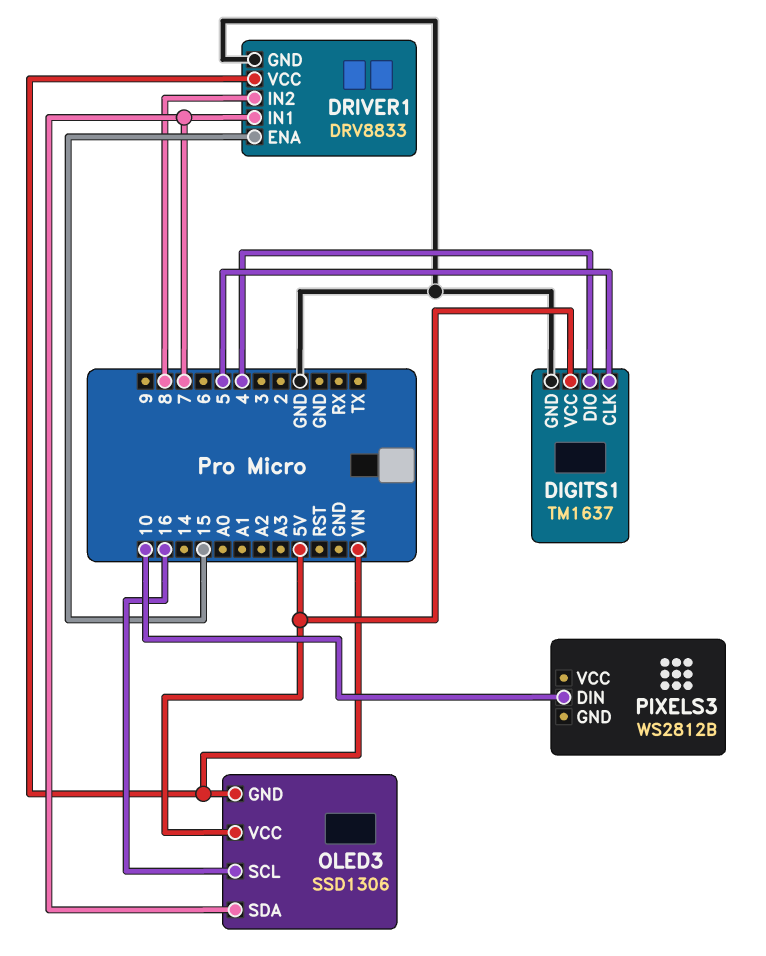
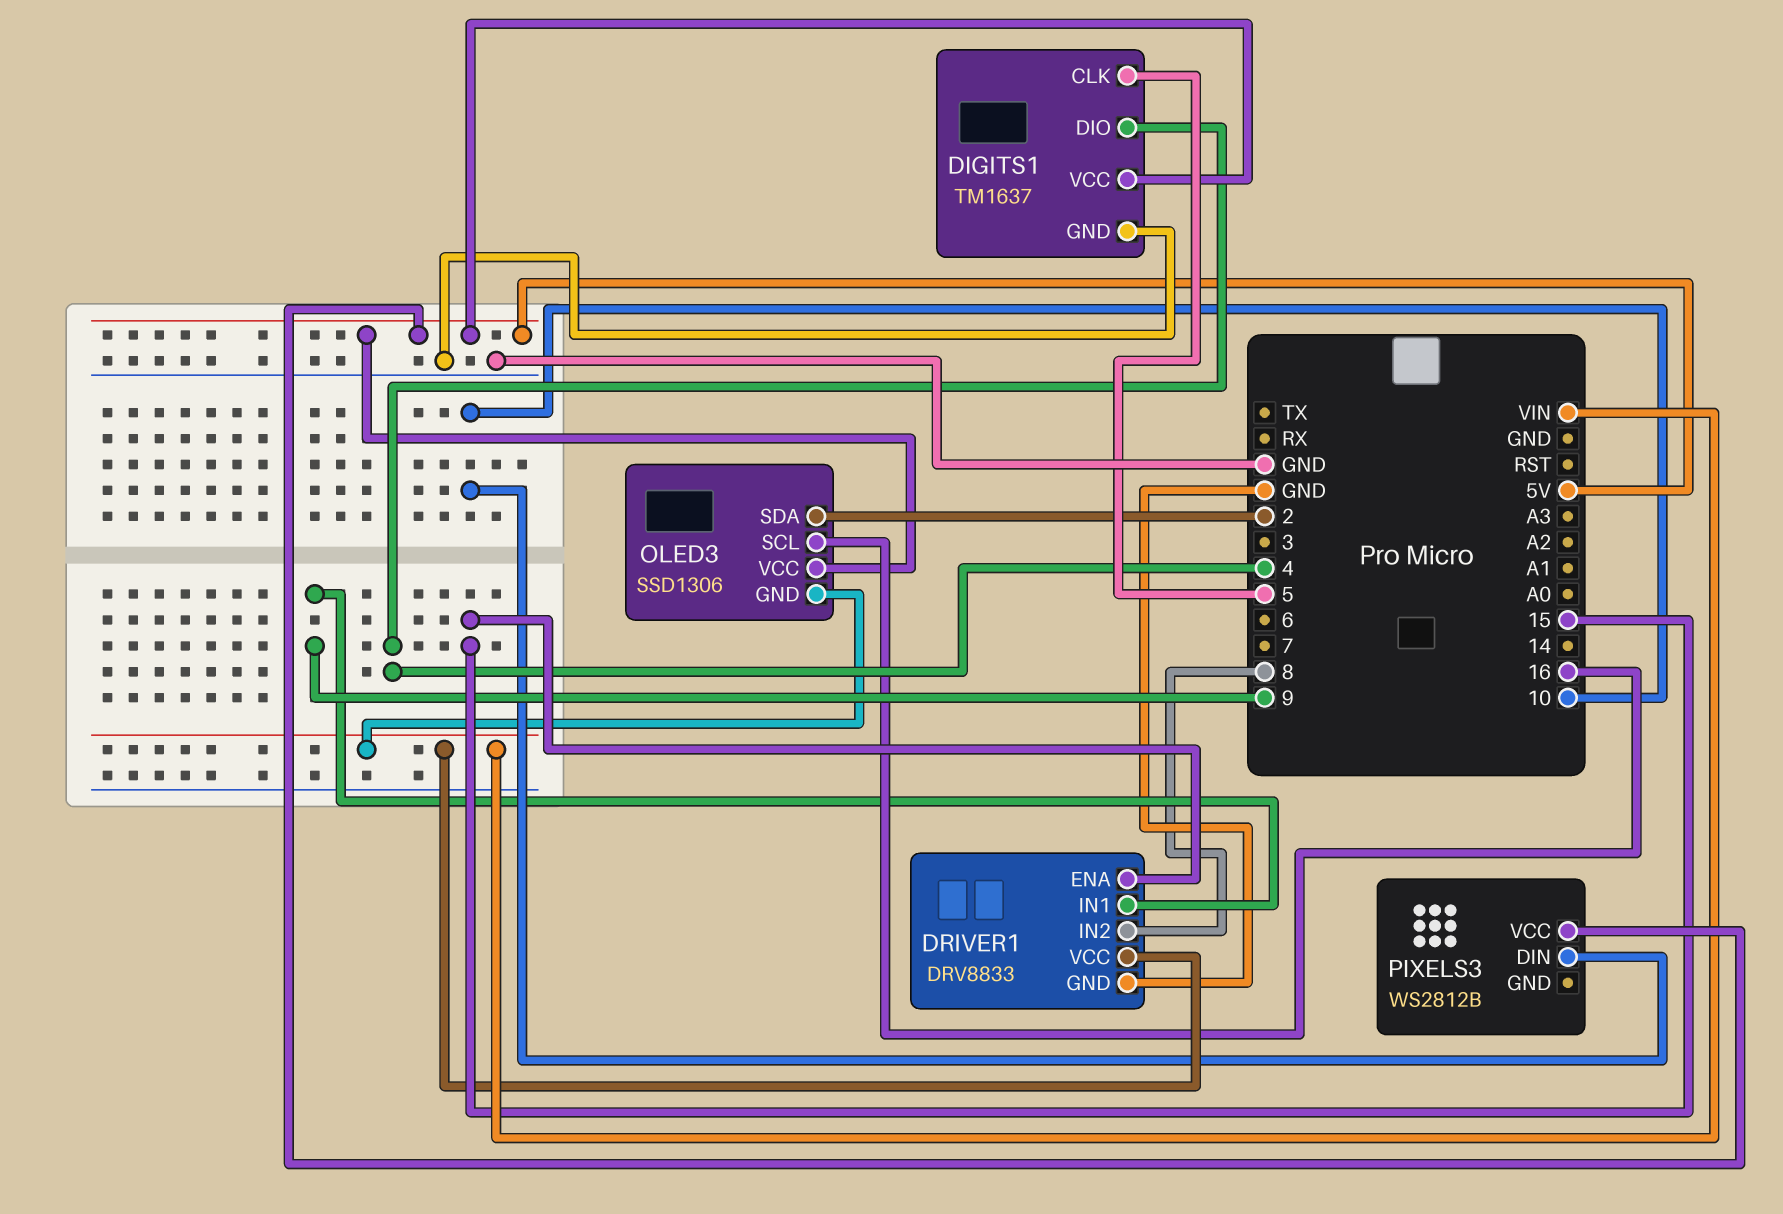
DRIVER1 pin IN1: 7 -> 9
OLED3 pin SDA: 7 -> 2
PIXELS3 pin VCC: none -> 5V

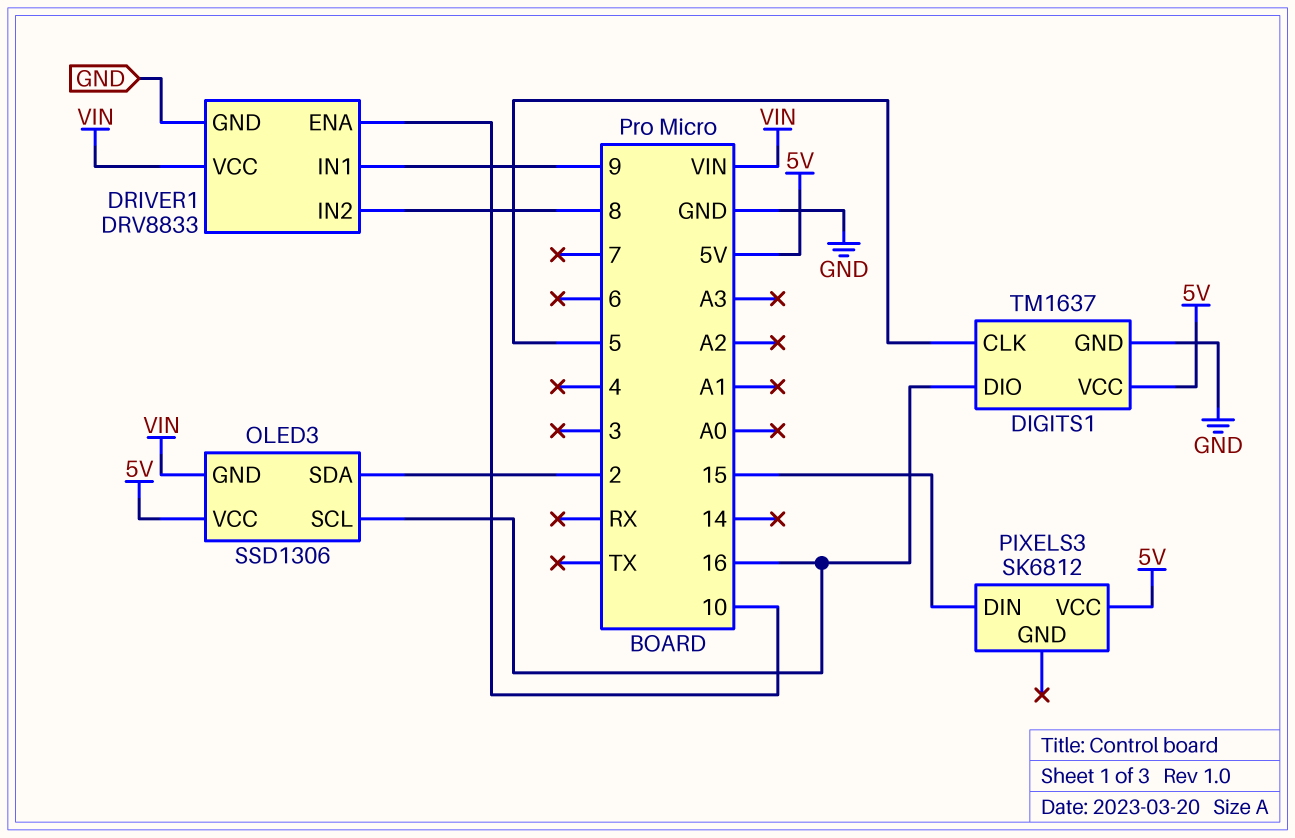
DIGITS1 pin DIO: 4 -> 16
DRIVER1 pin ENA: 15 -> 10
PIXELS3: WS2812B -> SK6812
PIXELS3 pin DIN: 10 -> 15

